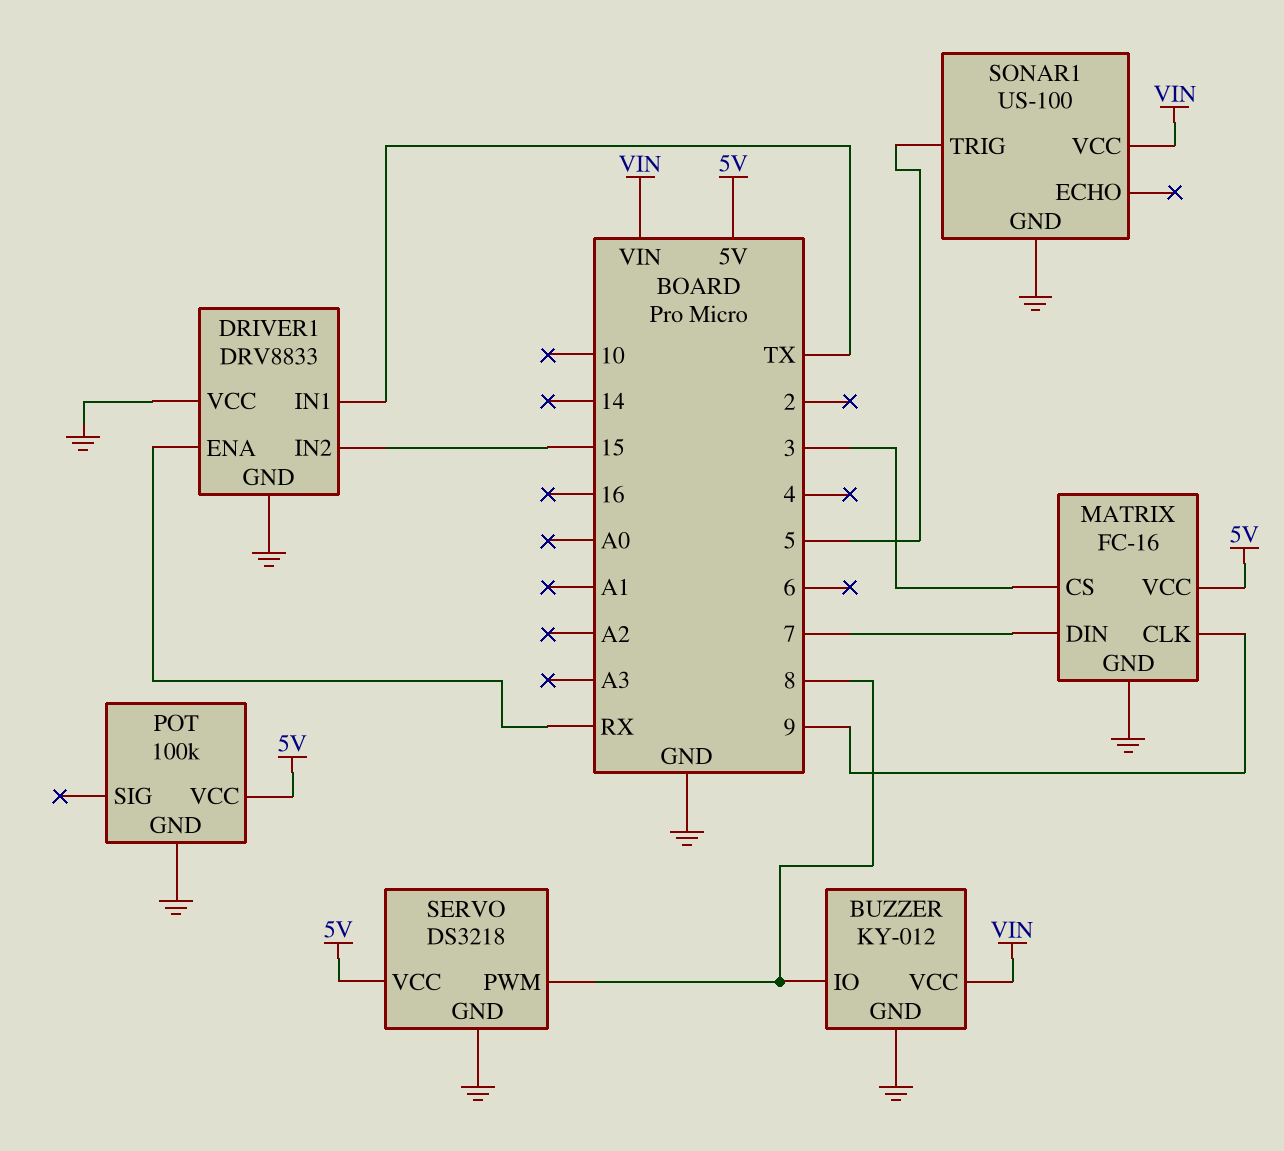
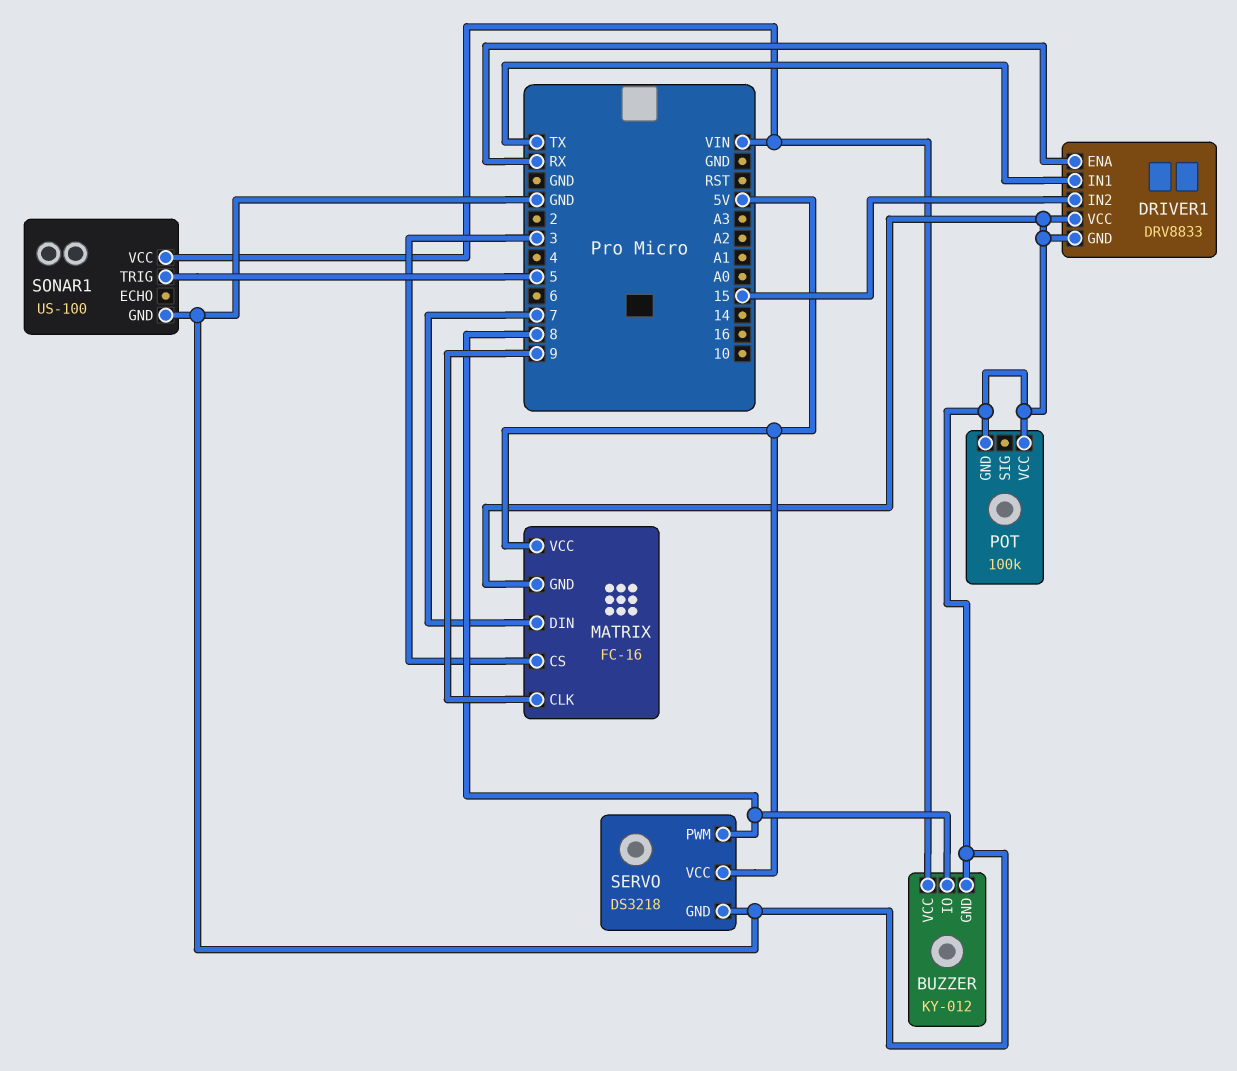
POT pin VCC: 5V -> GND

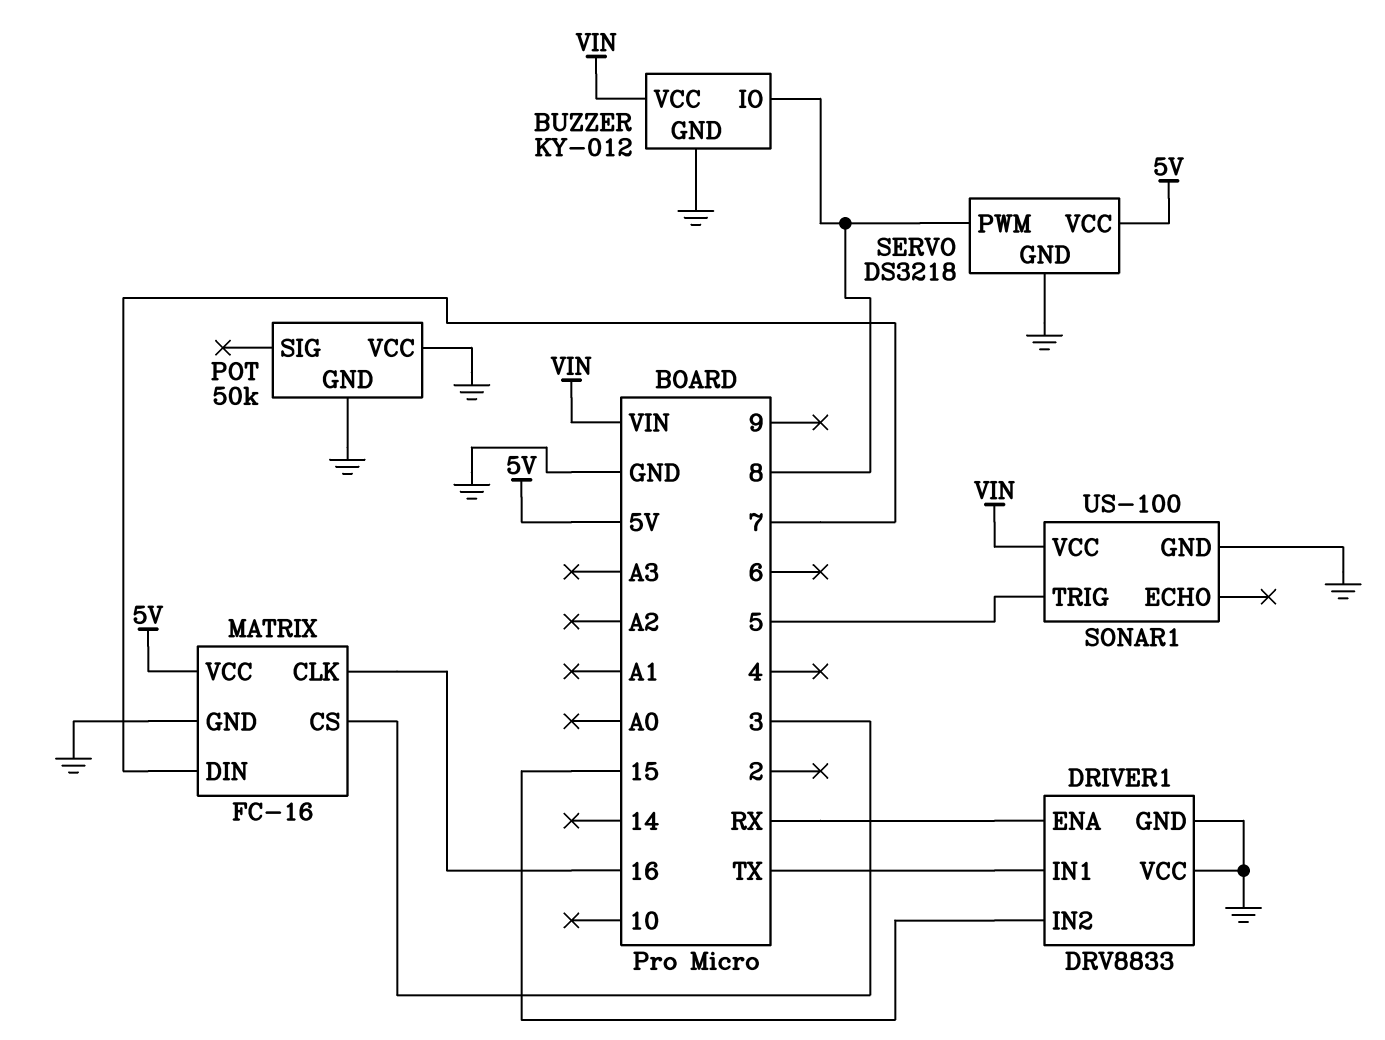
MATRIX pin CLK: 9 -> 16
POT: 100k -> 50k

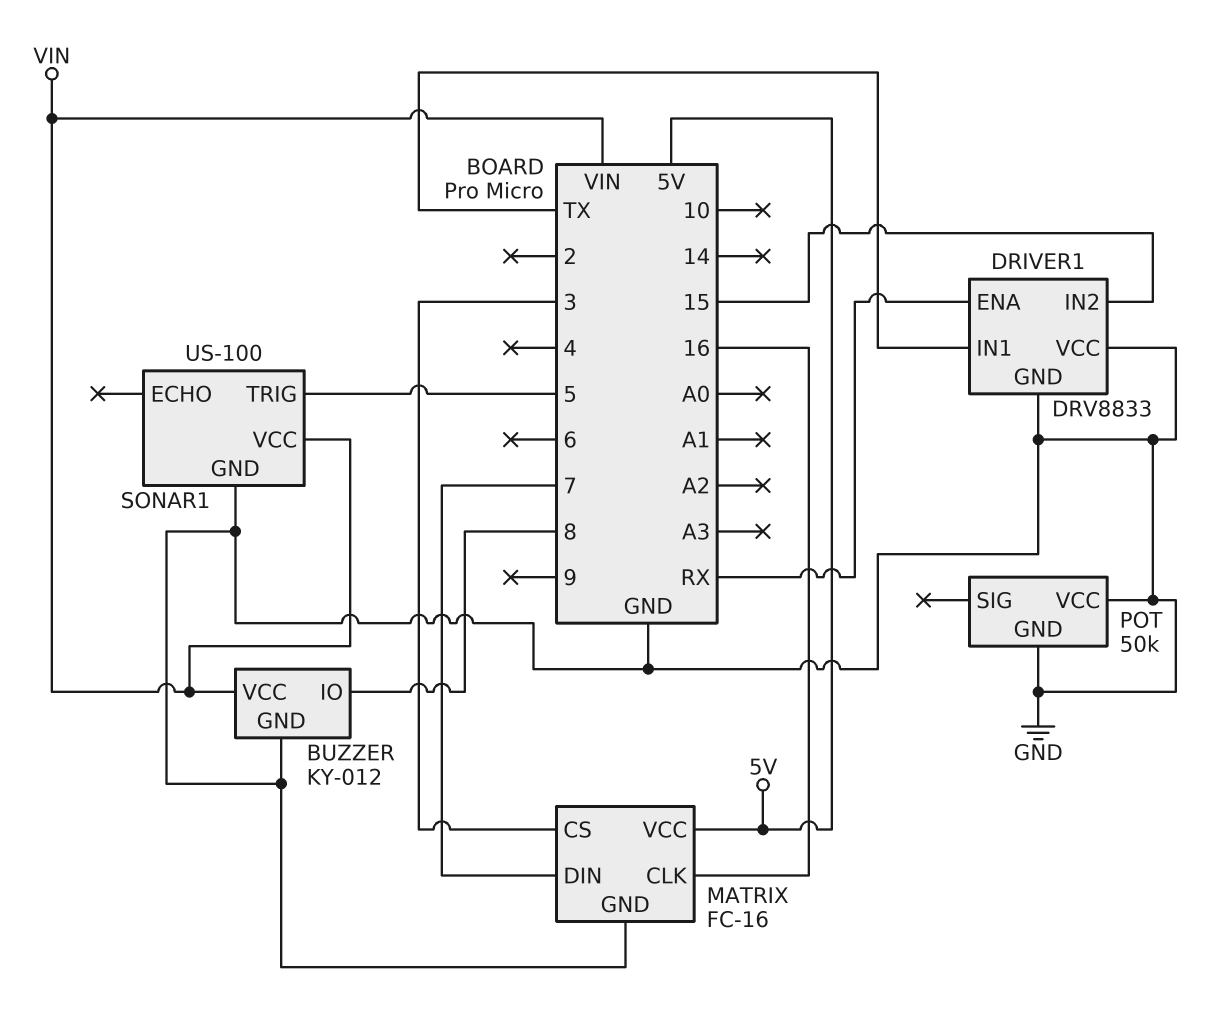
SERVO: DS3218 -> none
SERVO pin GND: GND -> none
SERVO pin PWM: 8 -> none
SERVO pin VCC: 5V -> none

